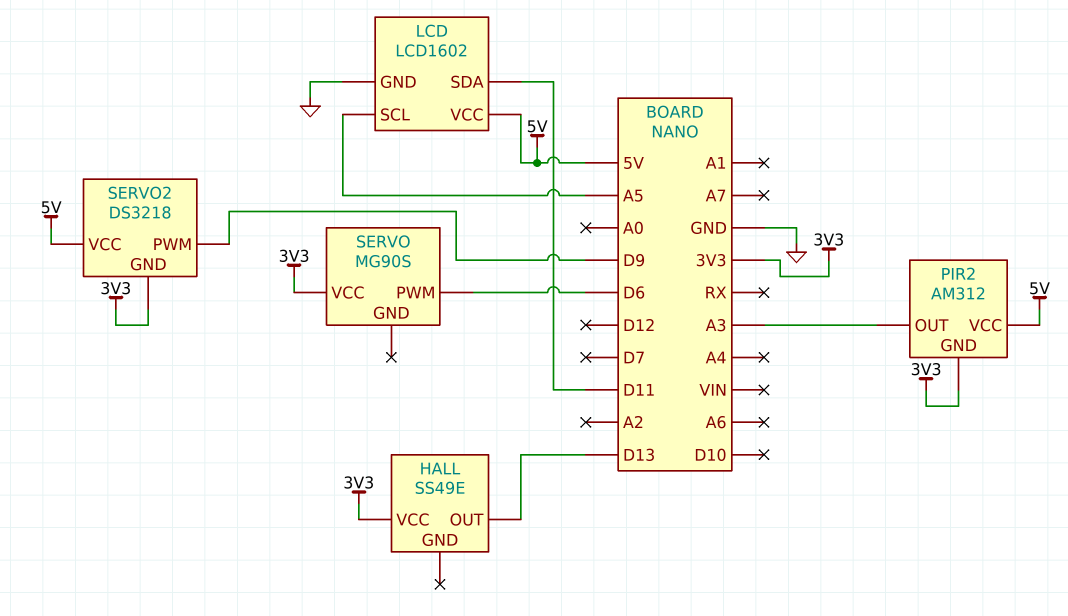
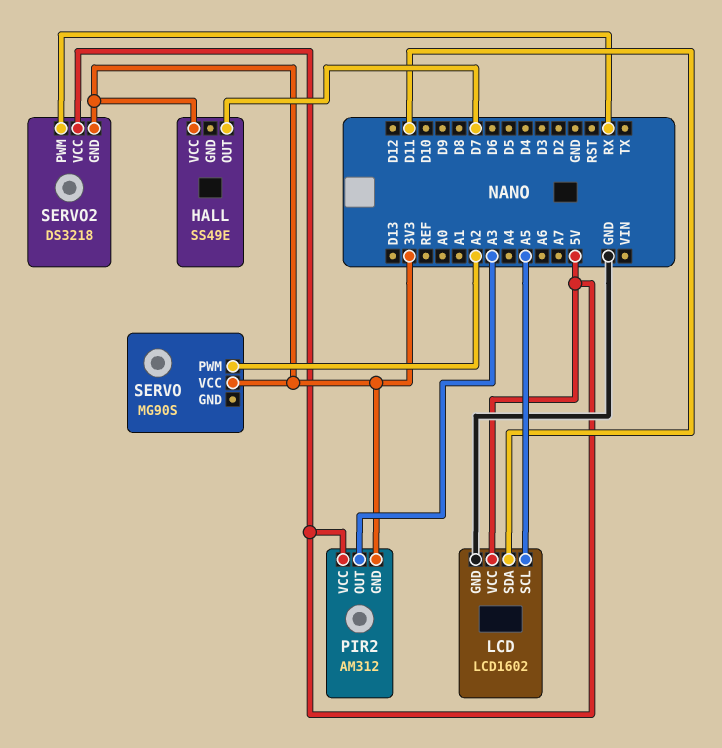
HALL pin OUT: D13 -> D7
SERVO pin PWM: D6 -> A2
SERVO2 pin PWM: D9 -> RX

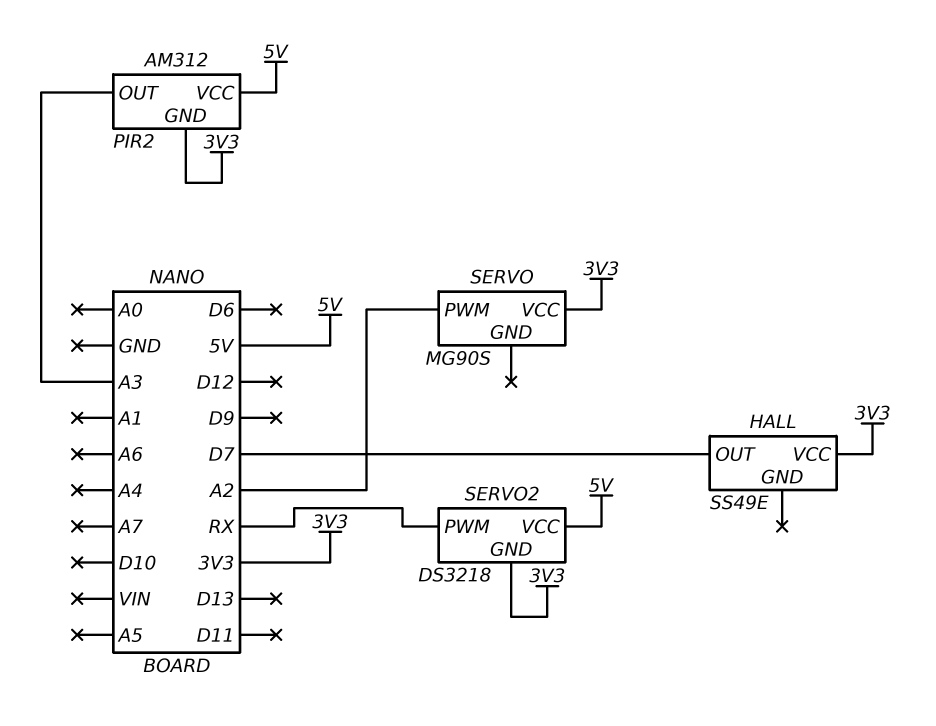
LCD: LCD1602 -> none
LCD pin GND: GND -> none
LCD pin SCL: A5 -> none
LCD pin SDA: D11 -> none
LCD pin VCC: 5V -> none

